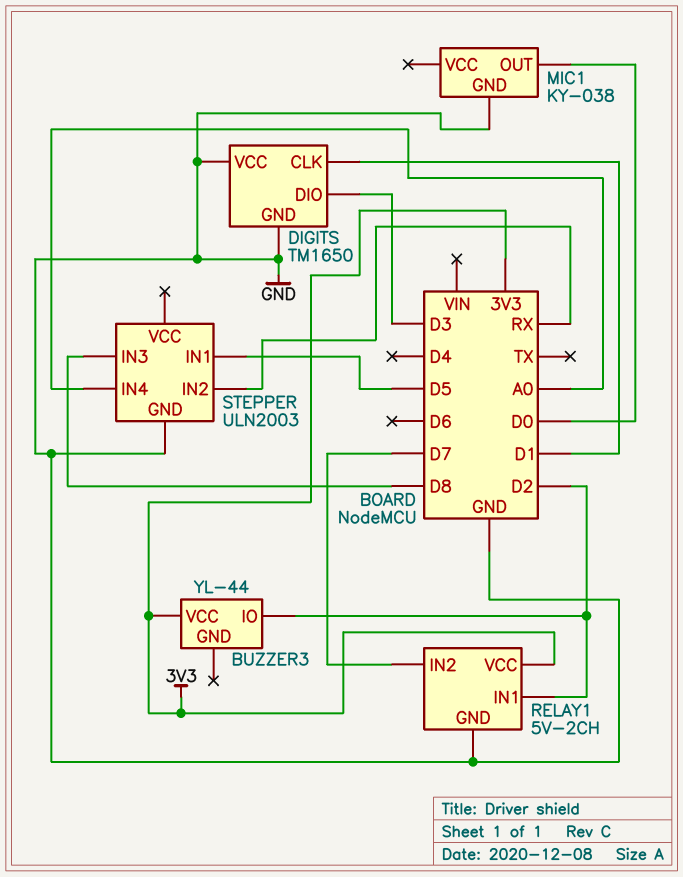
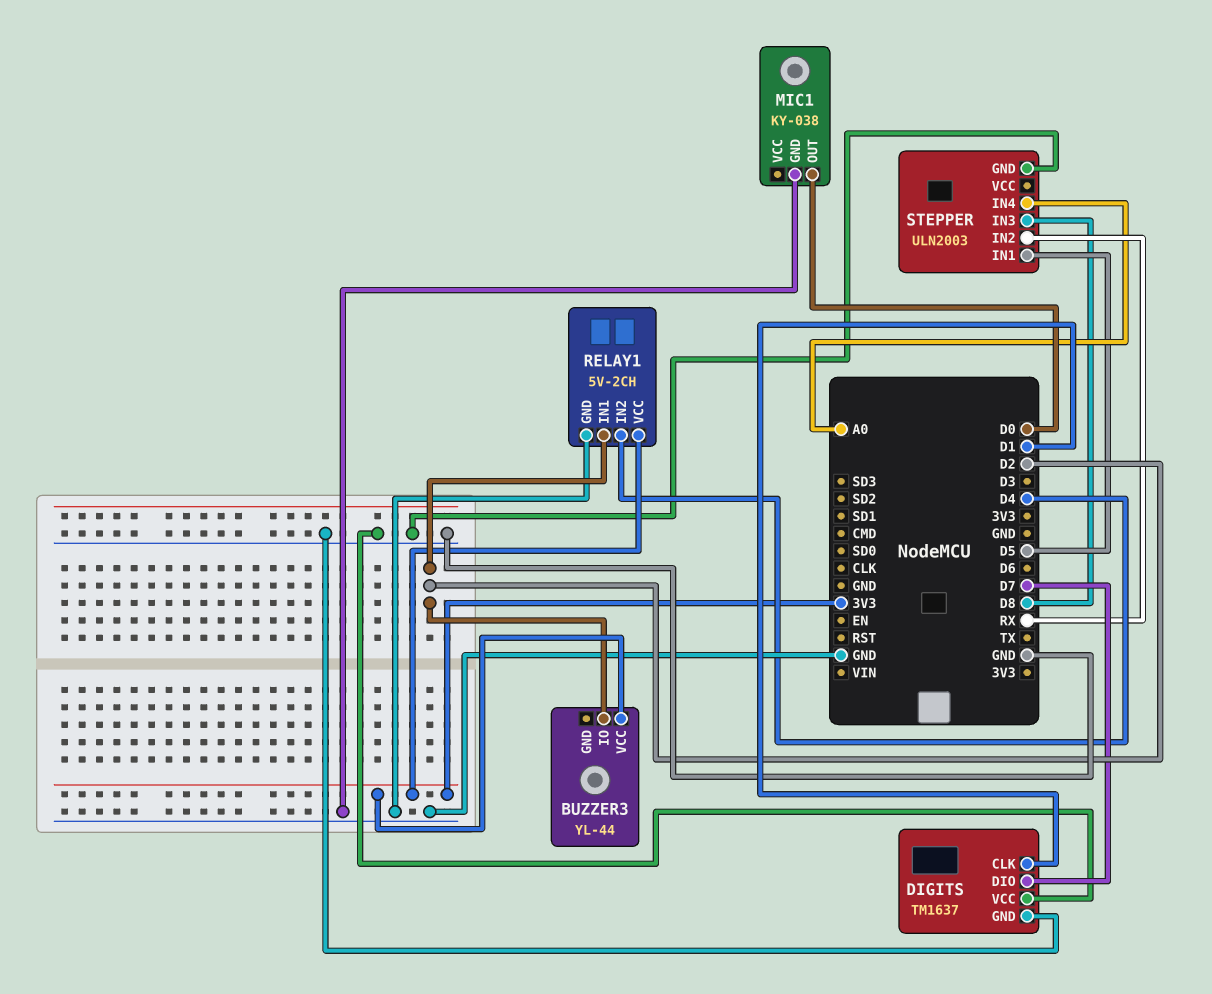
DIGITS: TM1650 -> TM1637
DIGITS pin DIO: D3 -> D7
RELAY1 pin IN2: D7 -> D4

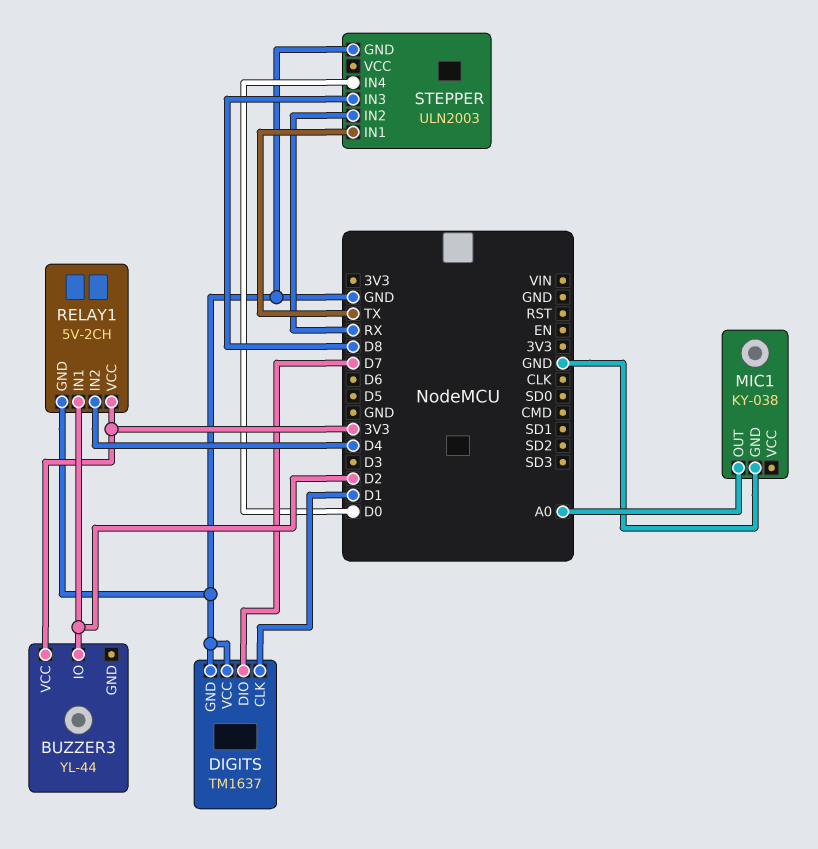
MIC1 pin OUT: D0 -> A0
STEPPER pin IN1: D5 -> TX
STEPPER pin IN4: A0 -> D0

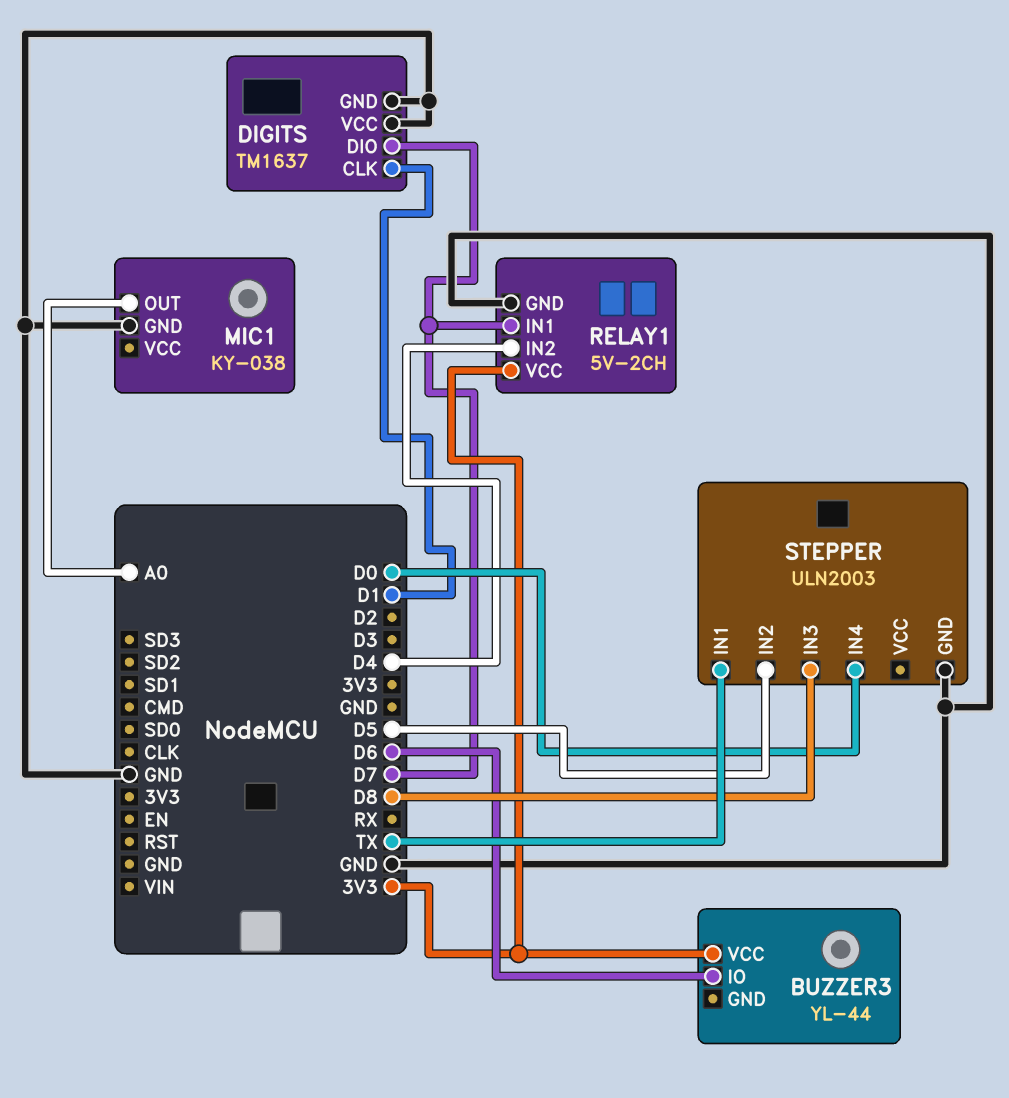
BUZZER3 pin IO: D2 -> D6
RELAY1 pin IN1: D2 -> D7
STEPPER pin IN2: RX -> D5

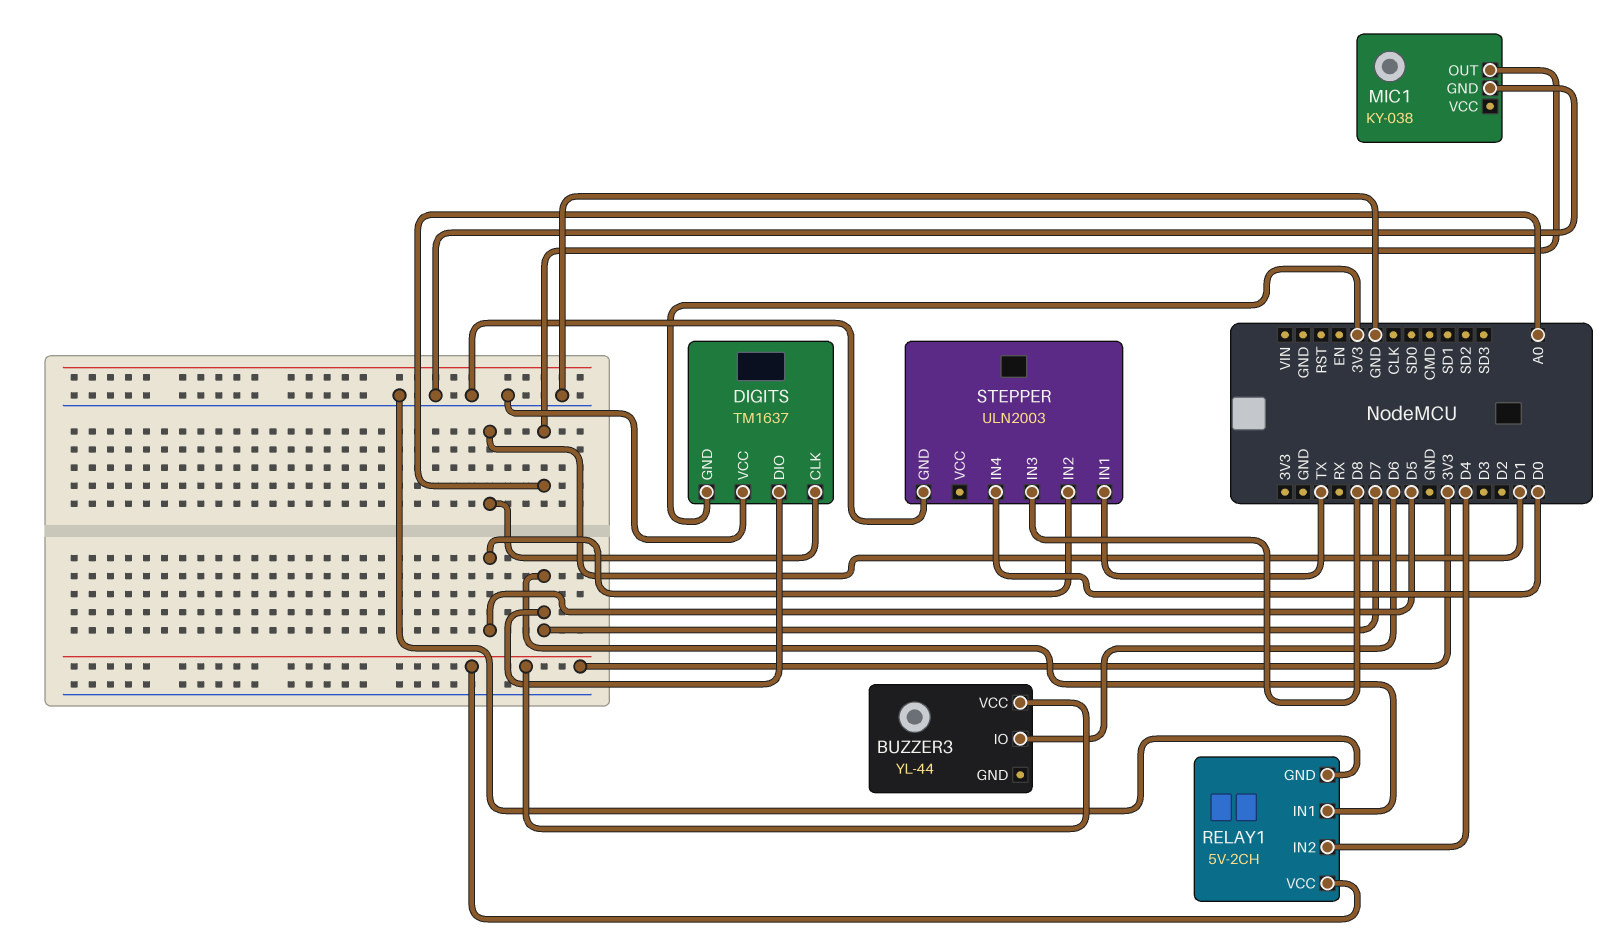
DIGITS pin GND: GND -> 3V3

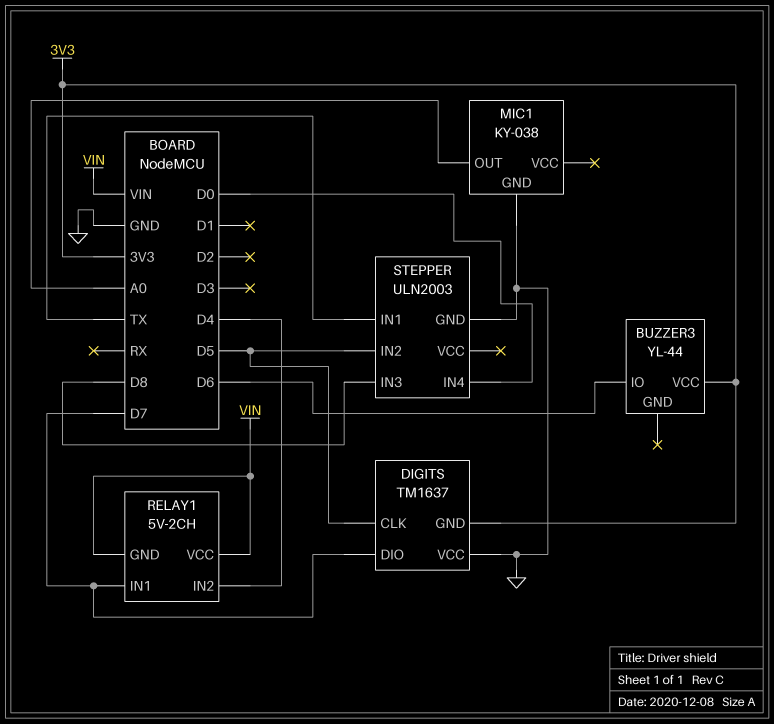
DIGITS pin CLK: D1 -> D5
RELAY1 pin GND: GND -> VIN
RELAY1 pin VCC: 3V3 -> VIN

